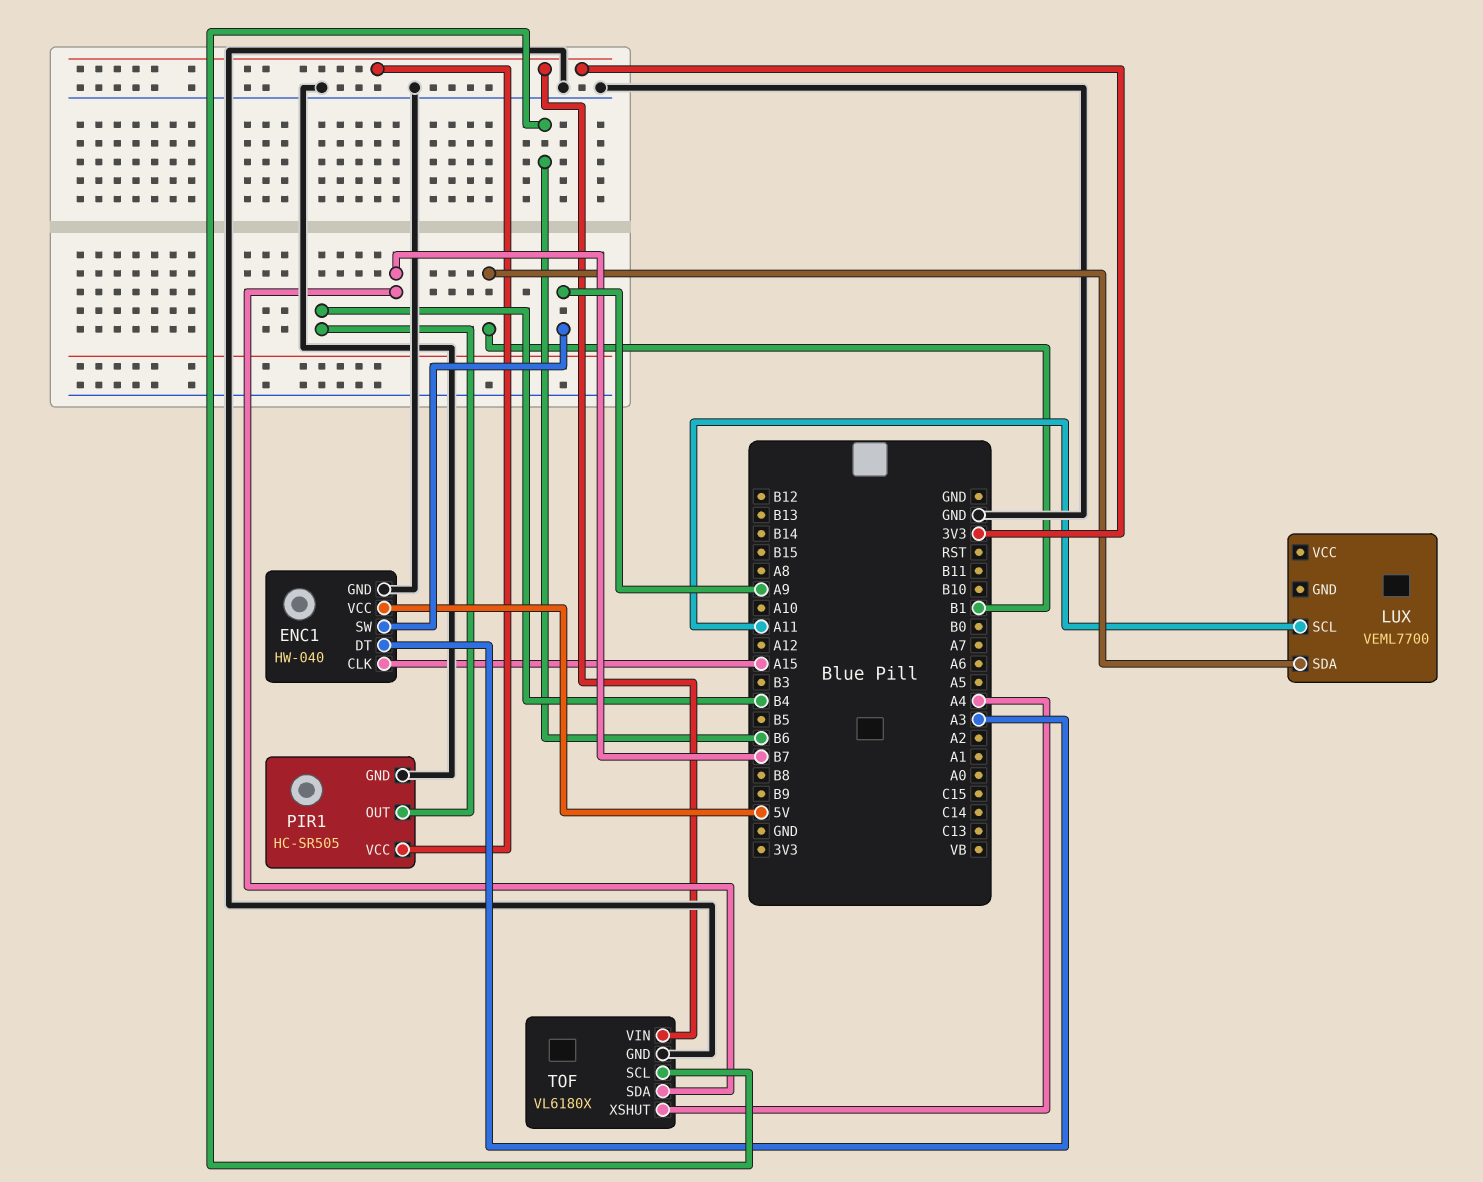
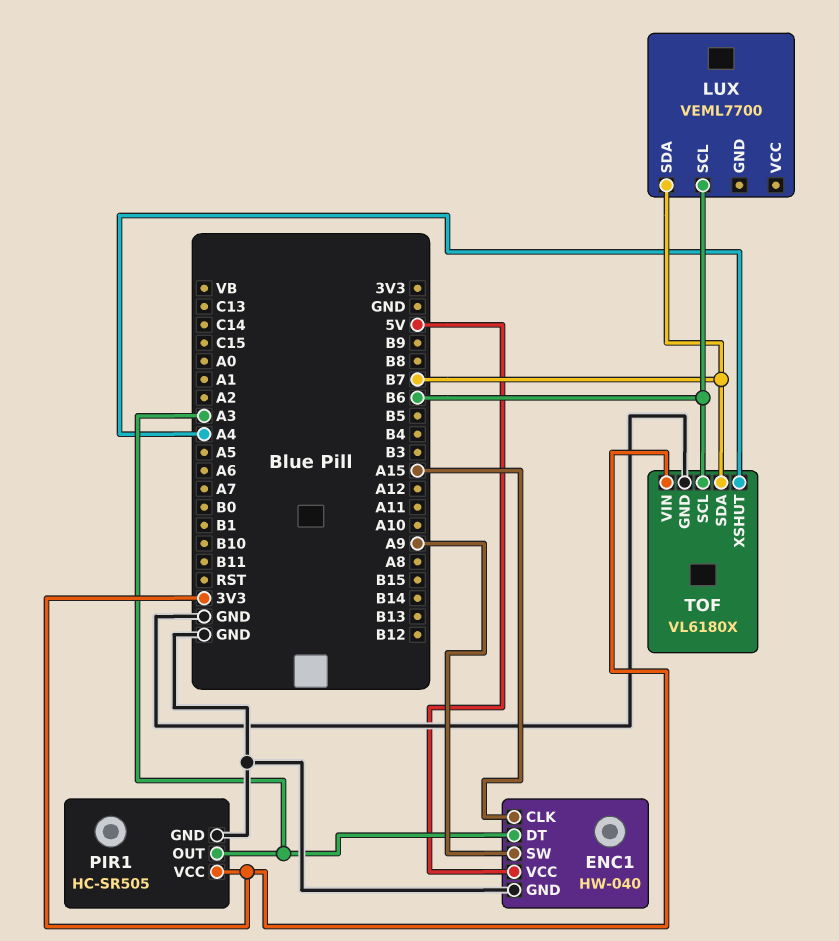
LUX pin SCL: A11 -> B6
LUX pin SDA: B1 -> B7
PIR1 pin OUT: B4 -> A3

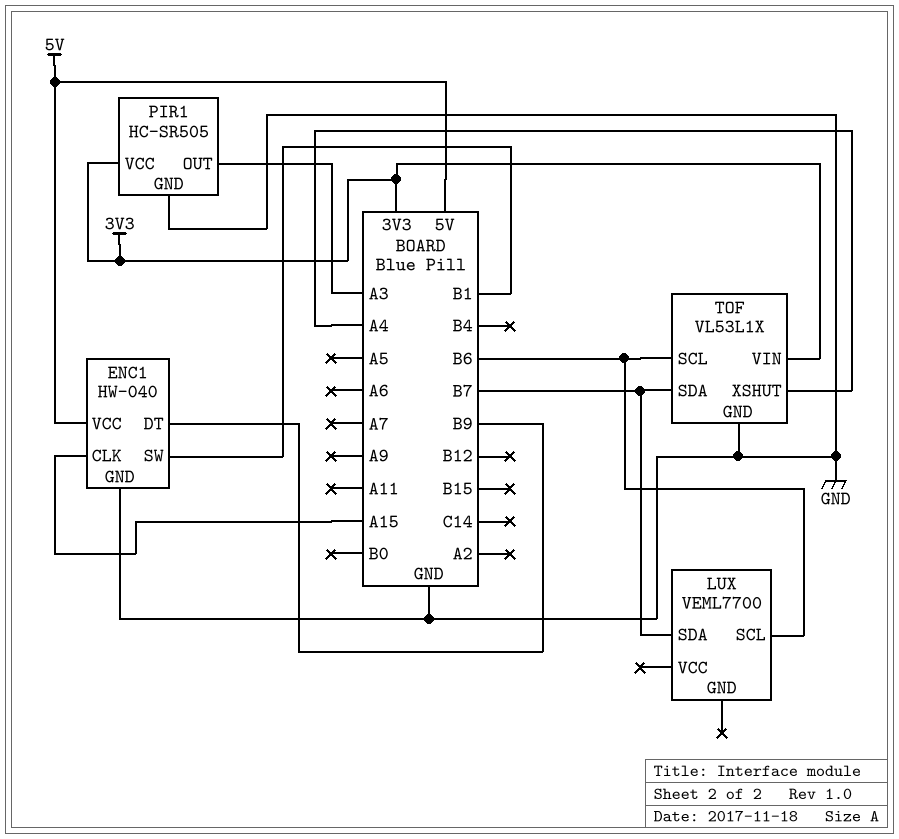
ENC1 pin DT: A3 -> B9
ENC1 pin SW: A9 -> B1
TOF: VL6180X -> VL53L1X

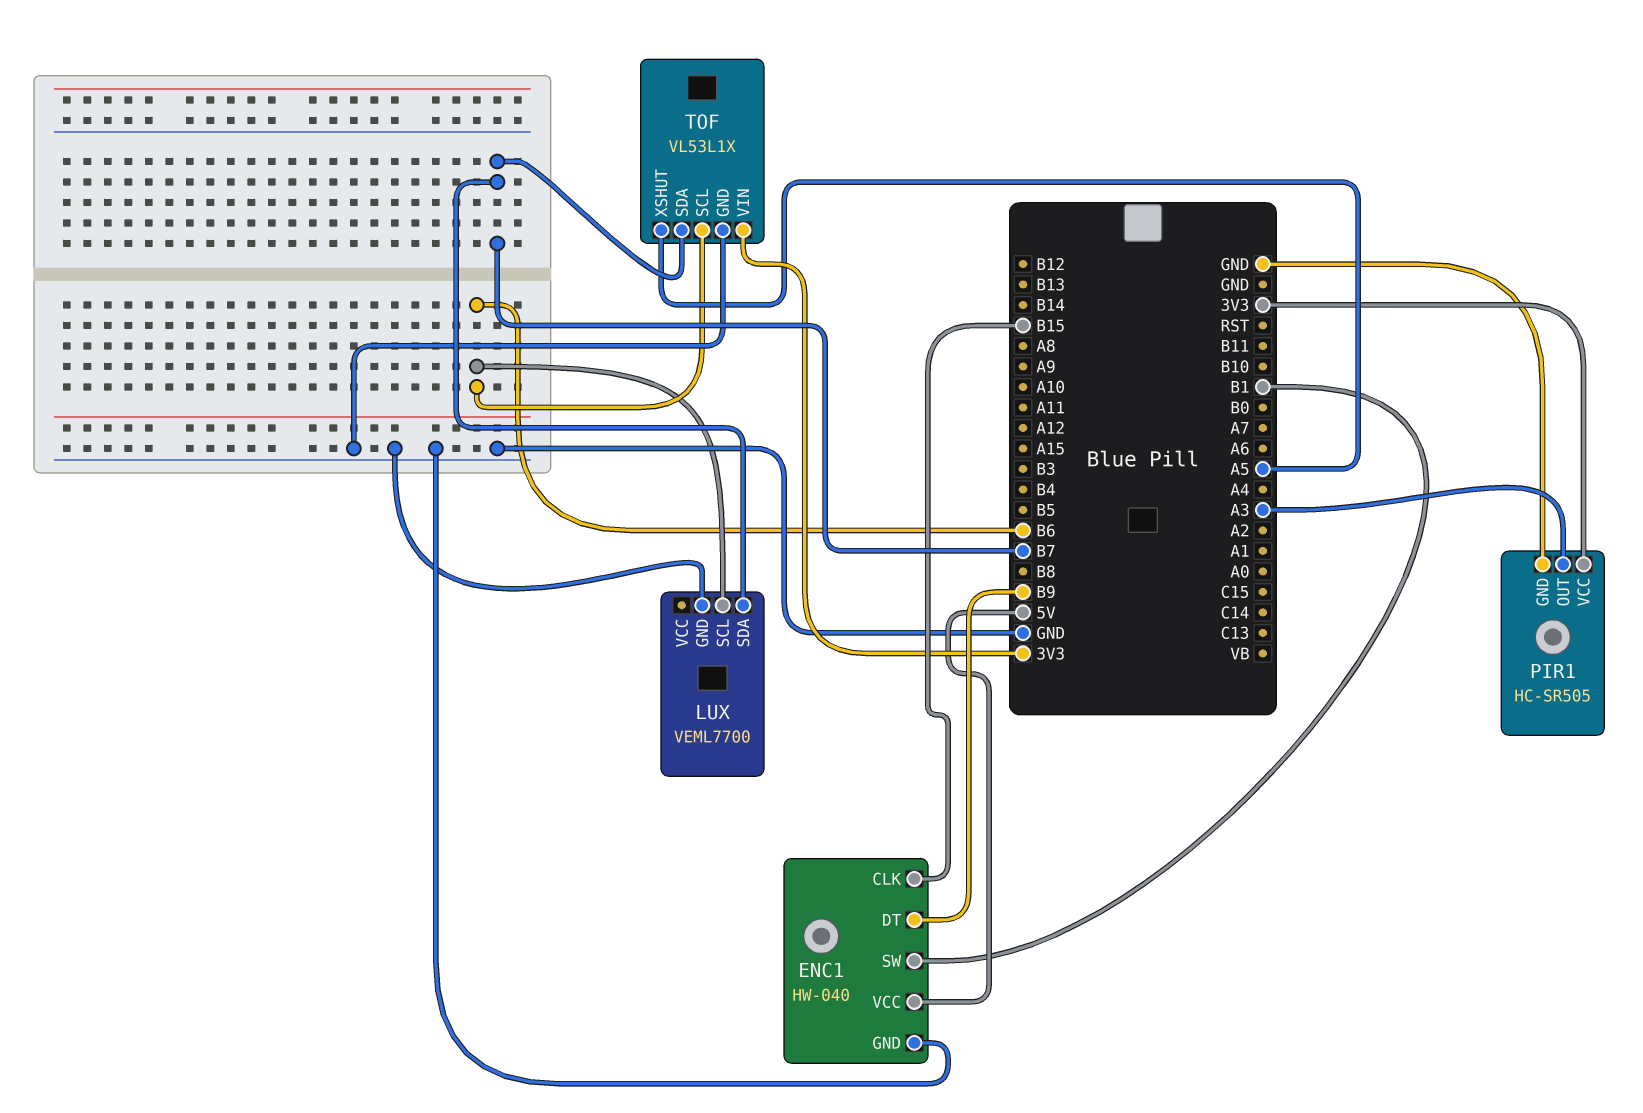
ENC1 pin CLK: A15 -> B15
LUX pin GND: none -> GND
TOF pin XSHUT: A4 -> A5

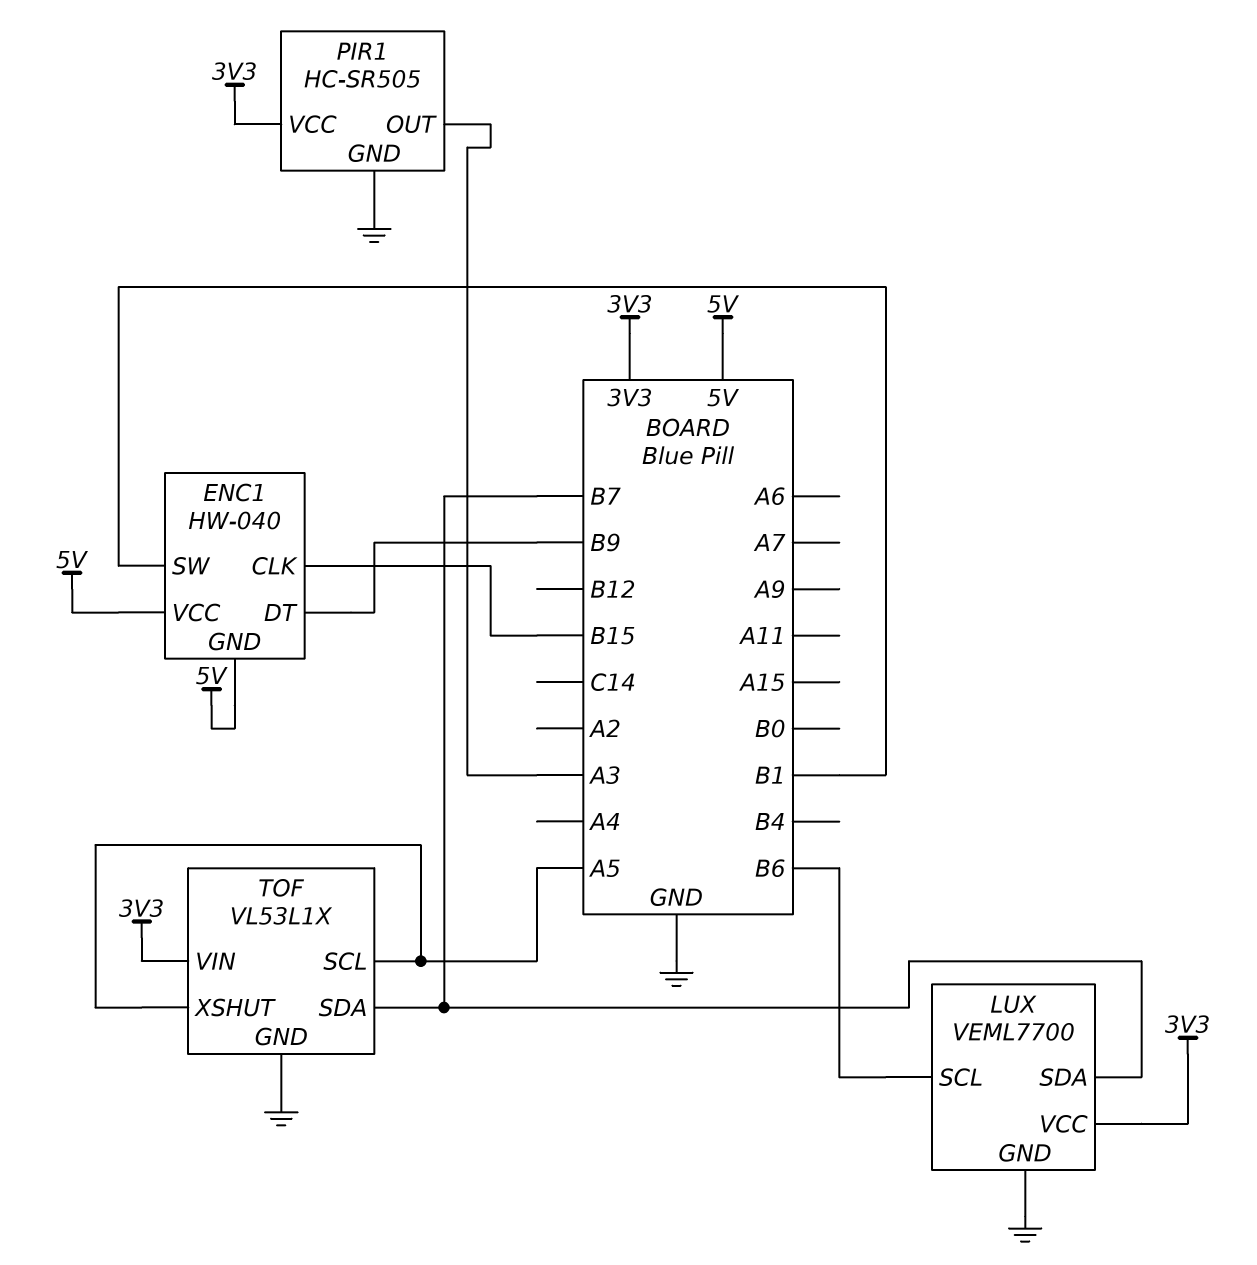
ENC1 pin GND: GND -> 5V
LUX pin VCC: none -> 3V3
TOF pin SCL: B6 -> A5

